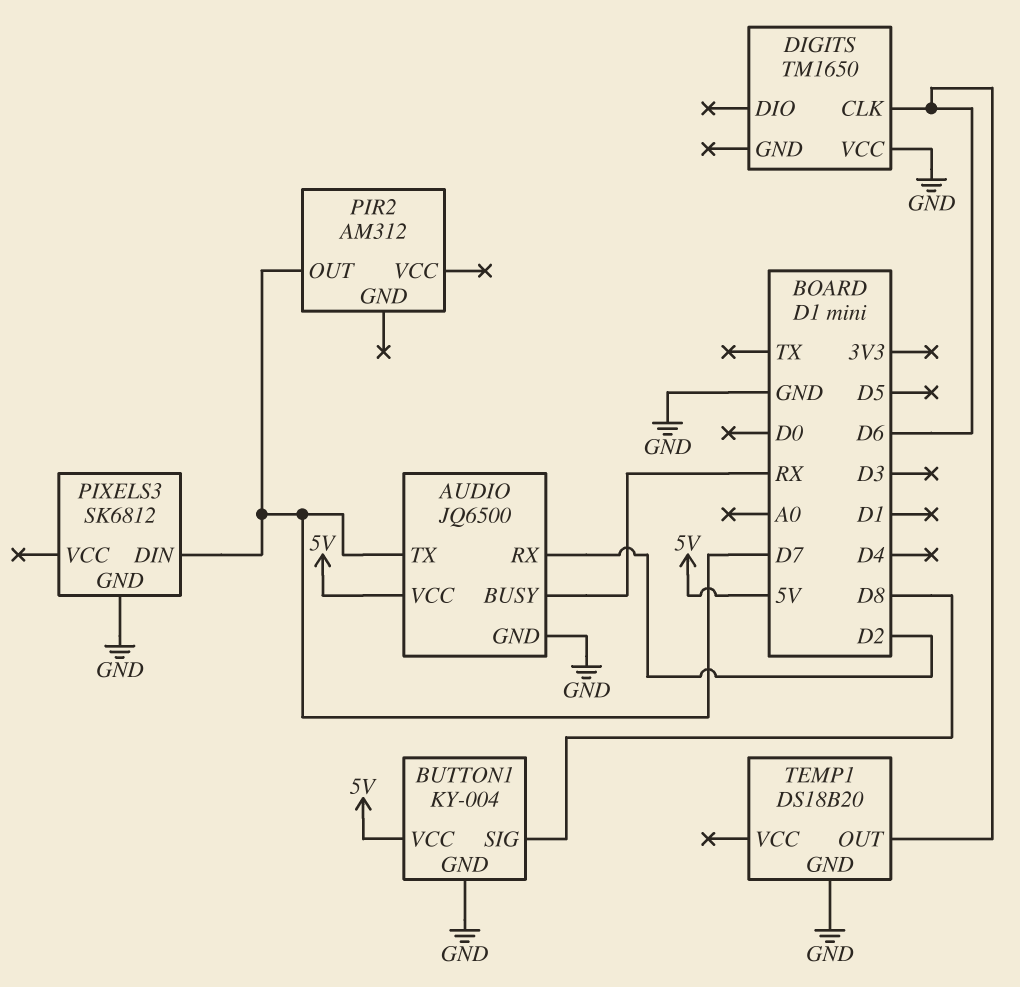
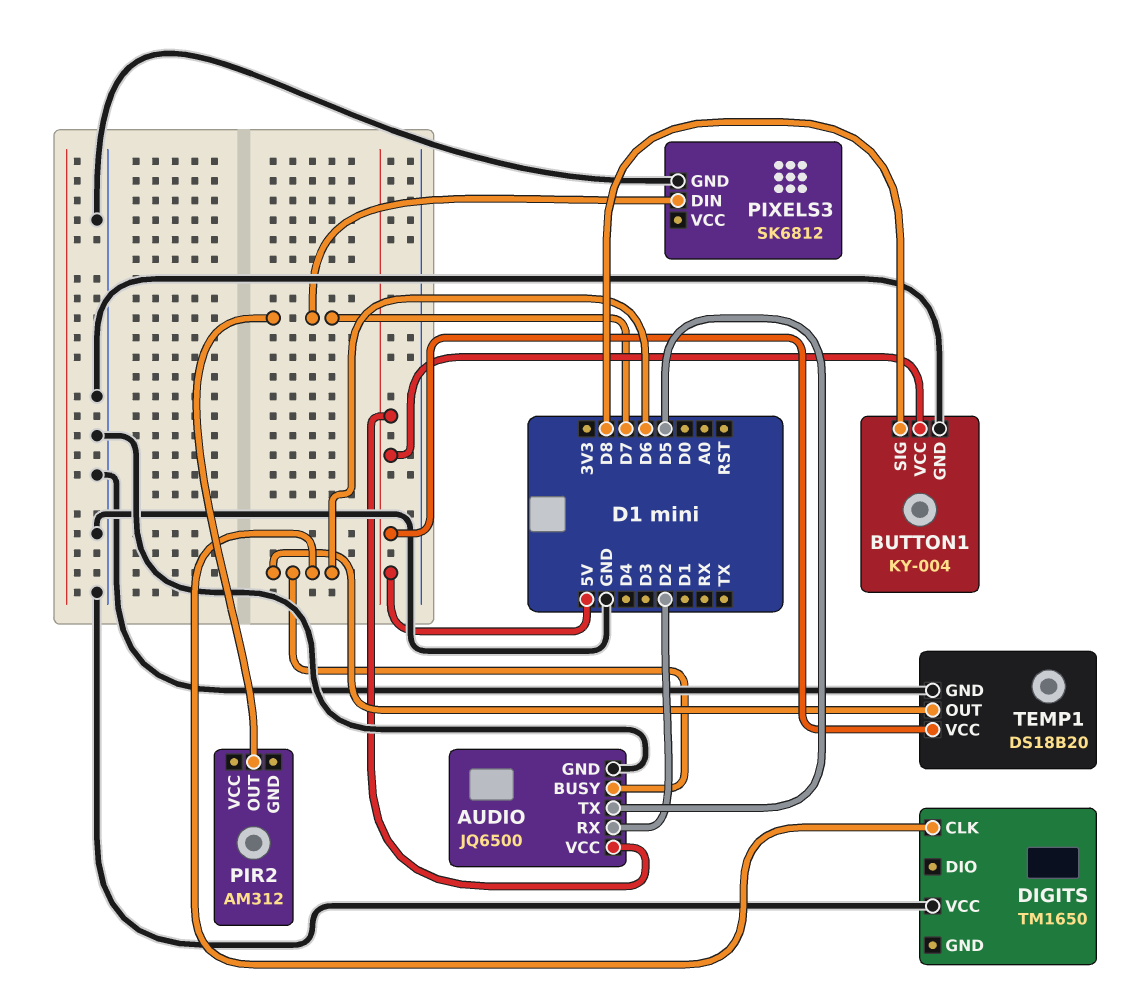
AUDIO pin BUSY: RX -> D6
AUDIO pin TX: D7 -> D5
TEMP1 pin VCC: none -> 5V

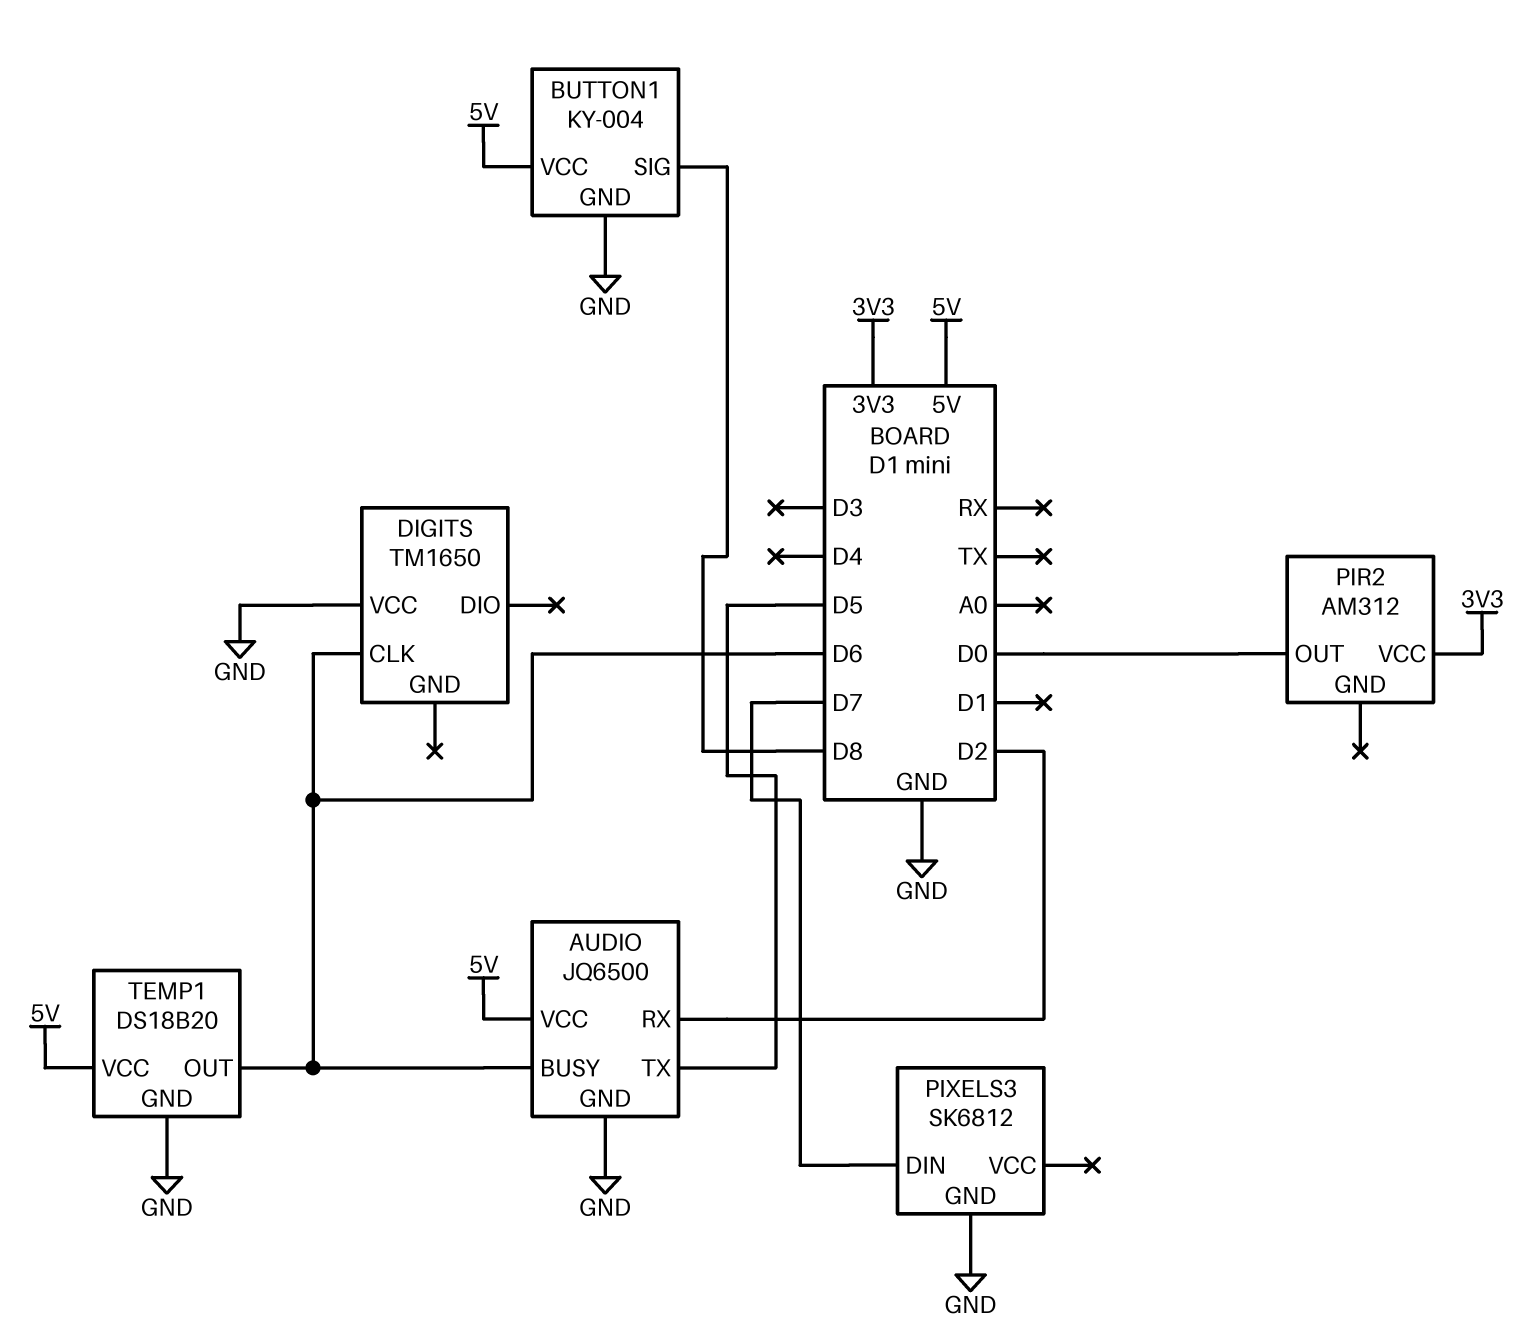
PIR2 pin OUT: D7 -> D0
PIR2 pin VCC: none -> 3V3

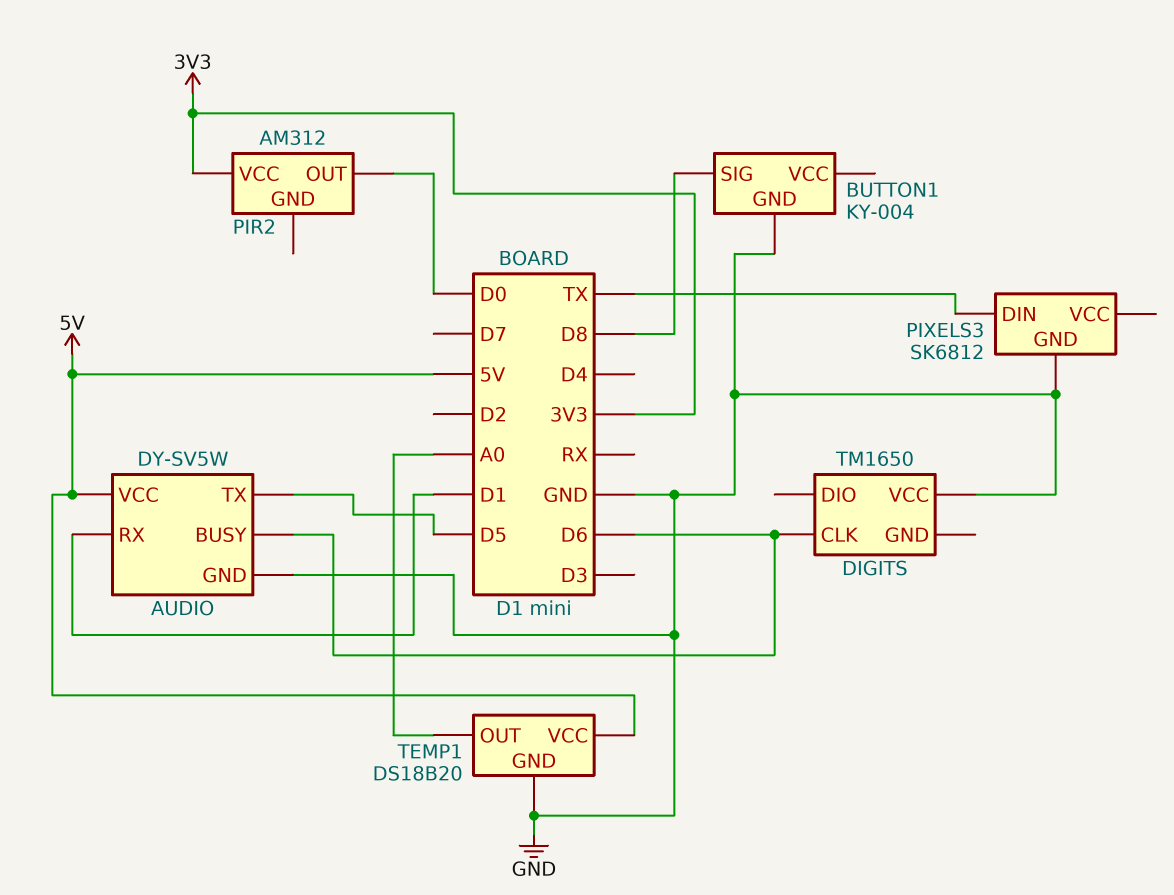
AUDIO: JQ6500 -> DY-SV5W
AUDIO pin RX: D2 -> D1
BUTTON1 pin VCC: 5V -> none
PIXELS3 pin DIN: D7 -> TX
TEMP1 pin OUT: D6 -> A0

